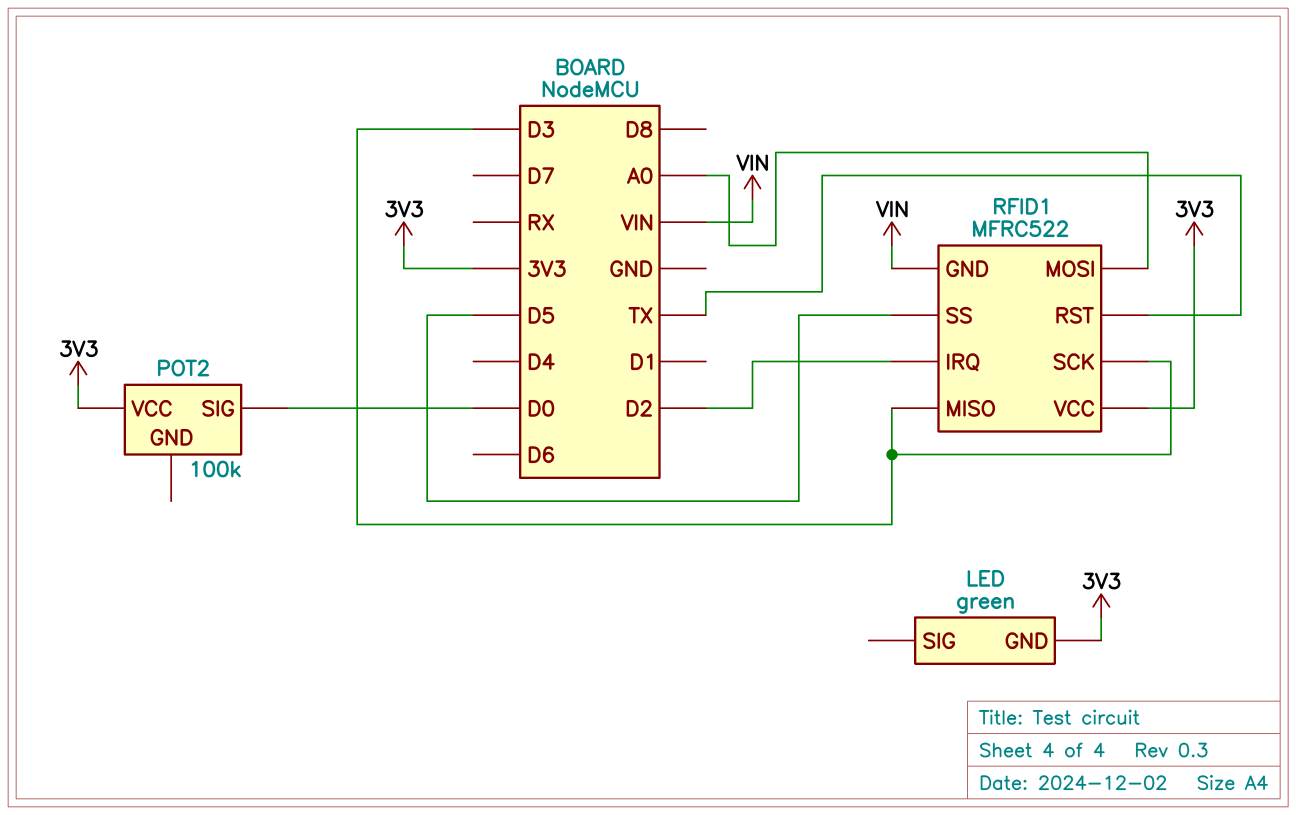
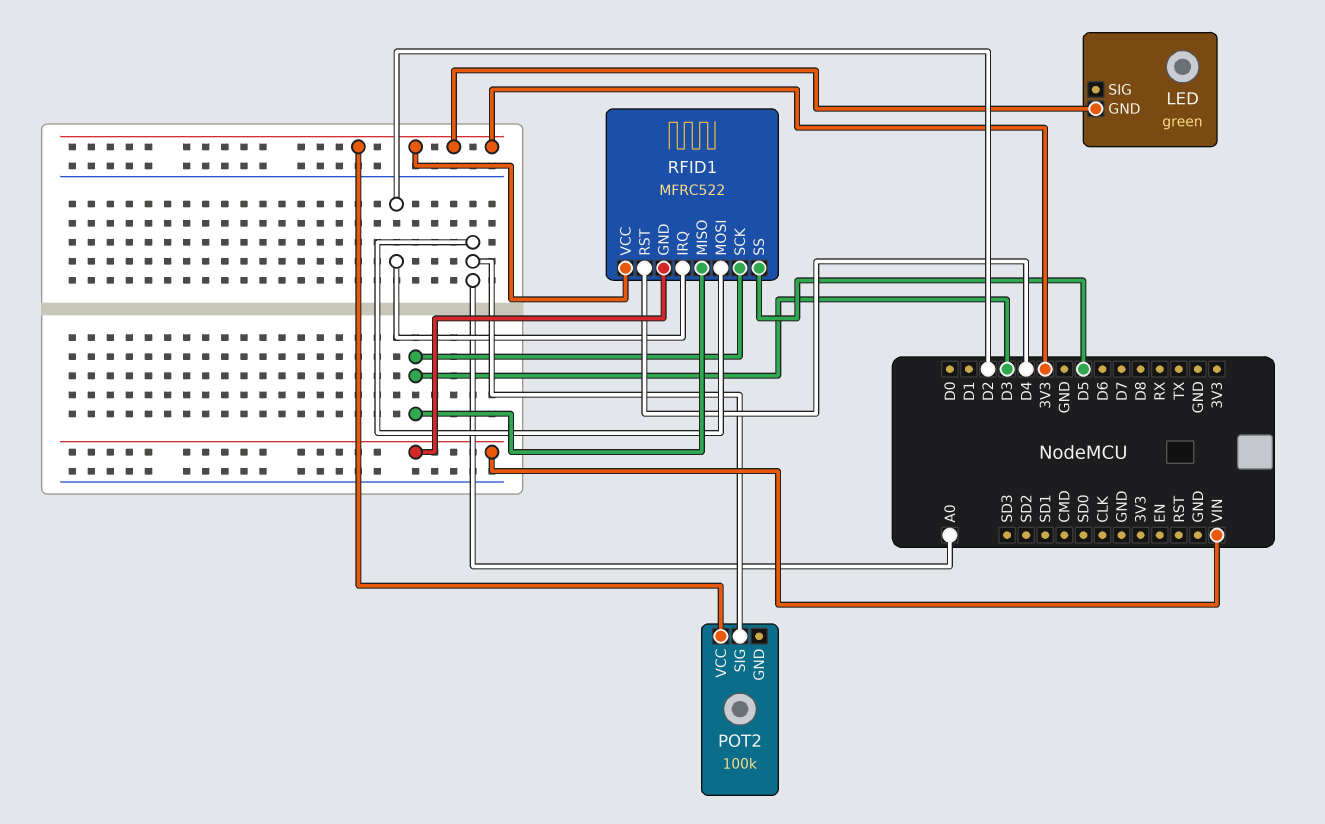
POT2 pin SIG: D0 -> A0
RFID1 pin RST: TX -> D4

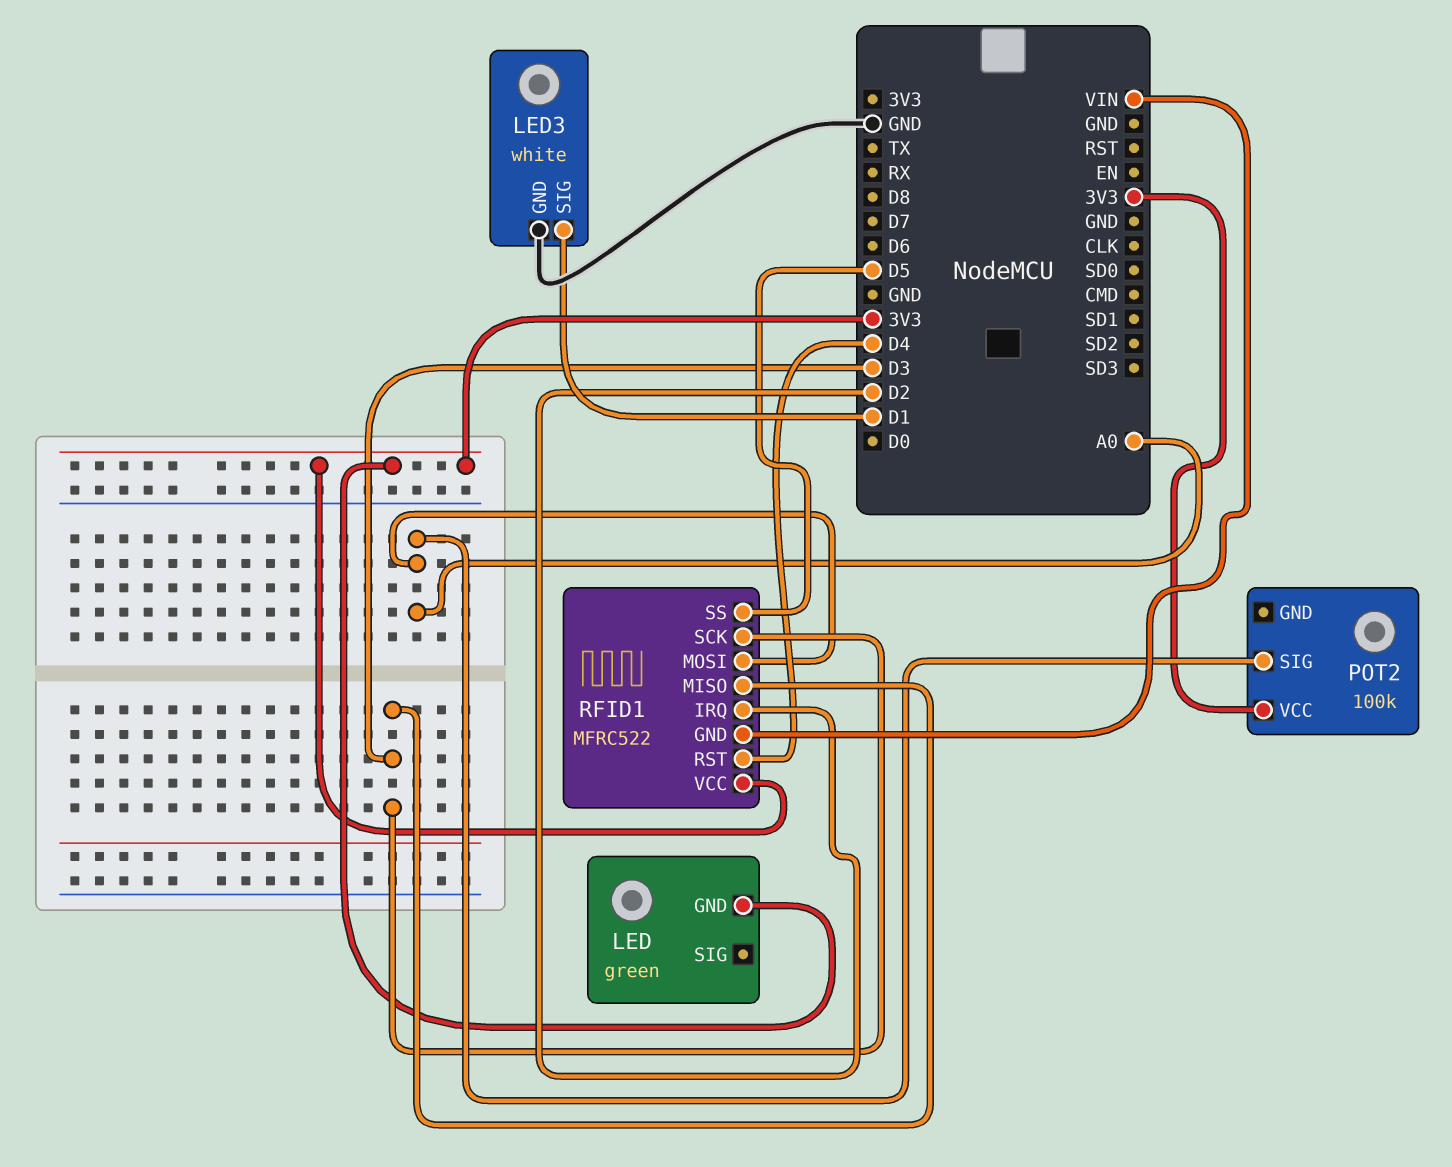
LED3: none -> white
LED3 pin GND: none -> GND
LED3 pin SIG: none -> D1

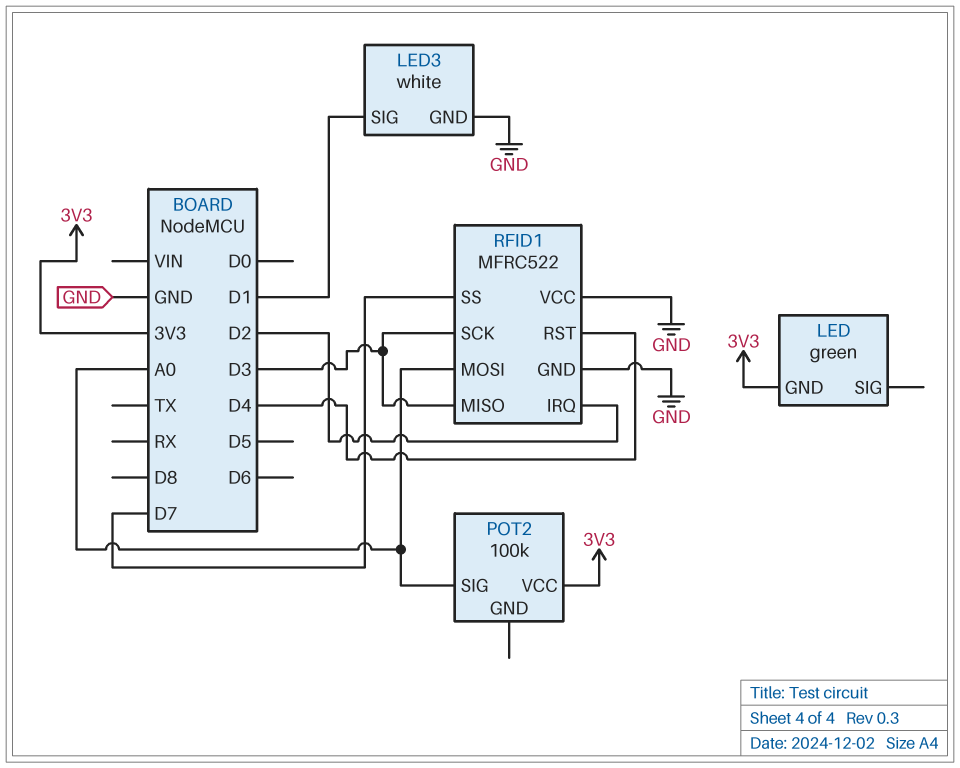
RFID1 pin GND: VIN -> GND
RFID1 pin SS: D5 -> D7
RFID1 pin VCC: 3V3 -> GND

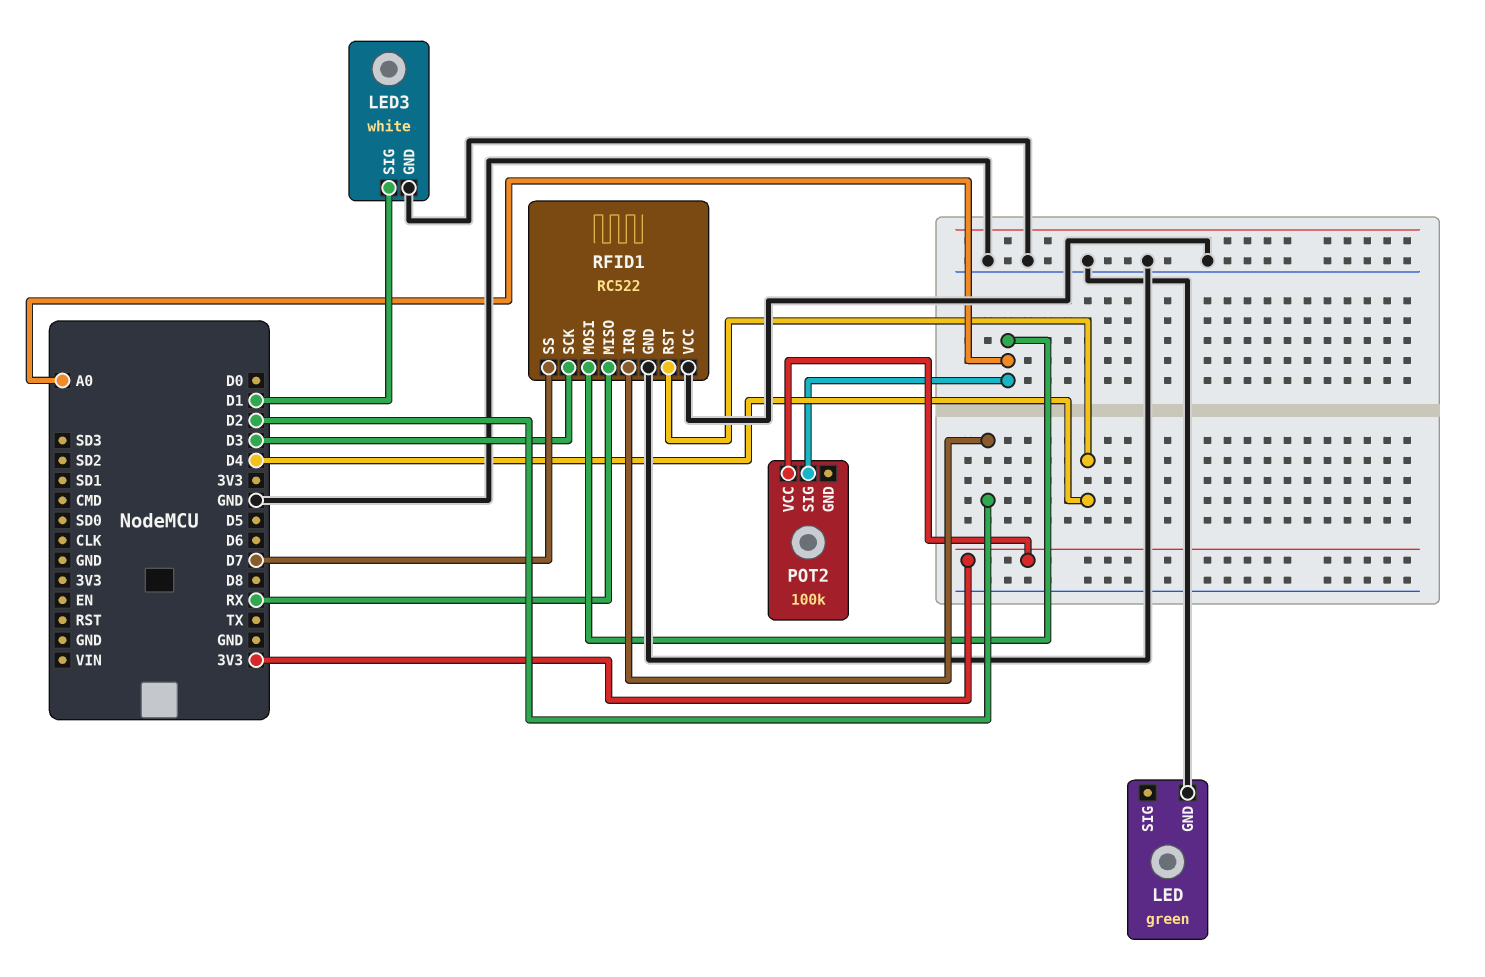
LED pin GND: 3V3 -> GND
RFID1: MFRC522 -> RC522
RFID1 pin MISO: D3 -> RX

